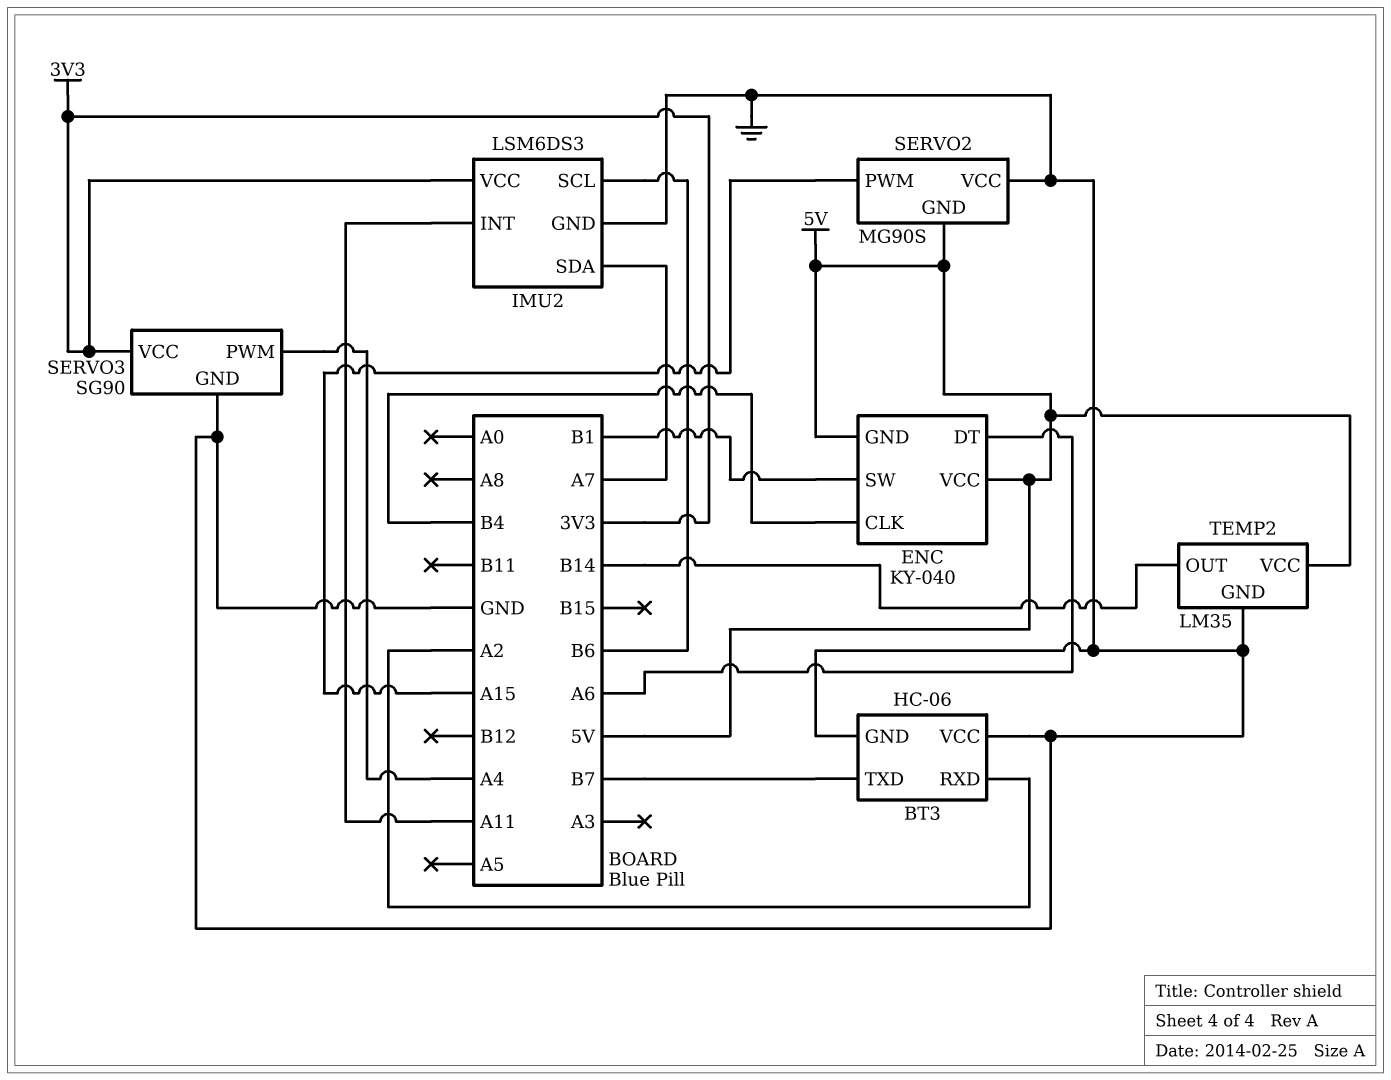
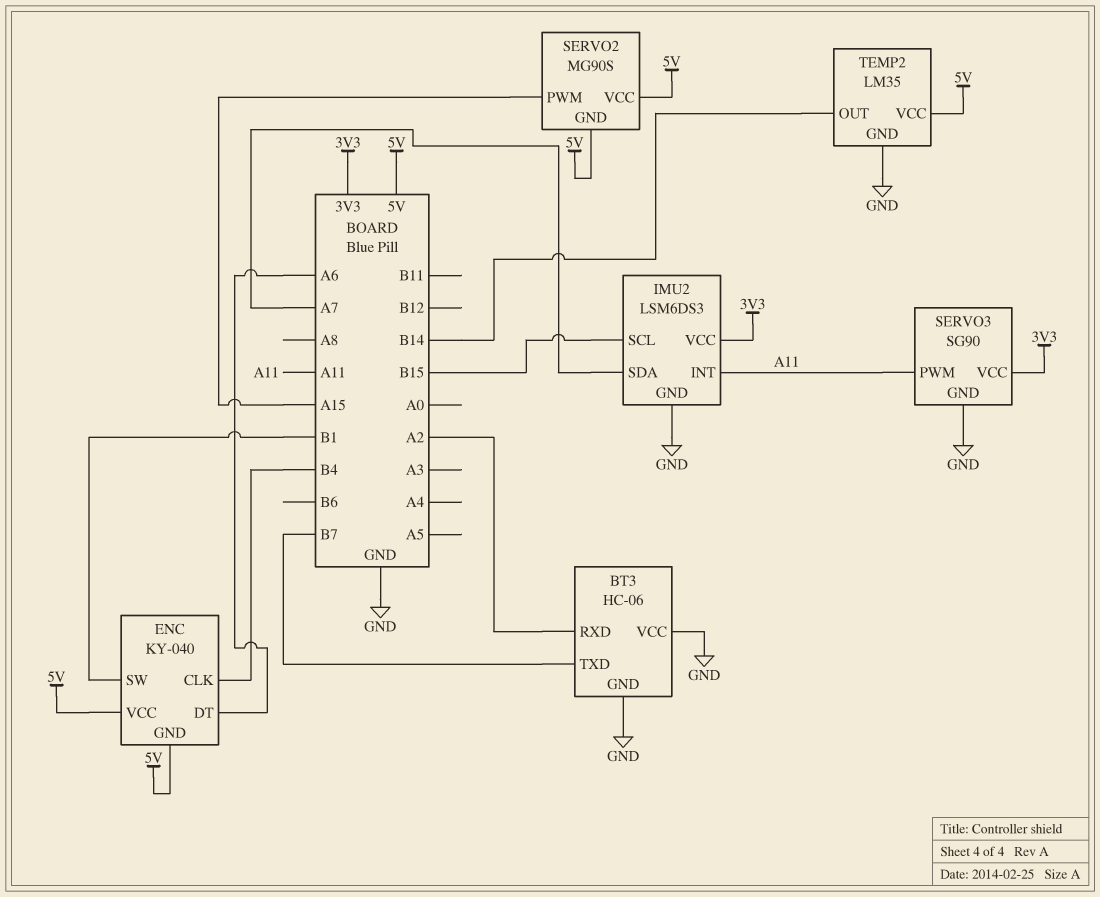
IMU2 pin SCL: B6 -> B15
SERVO2 pin VCC: GND -> 5V
SERVO3 pin PWM: A4 -> A11

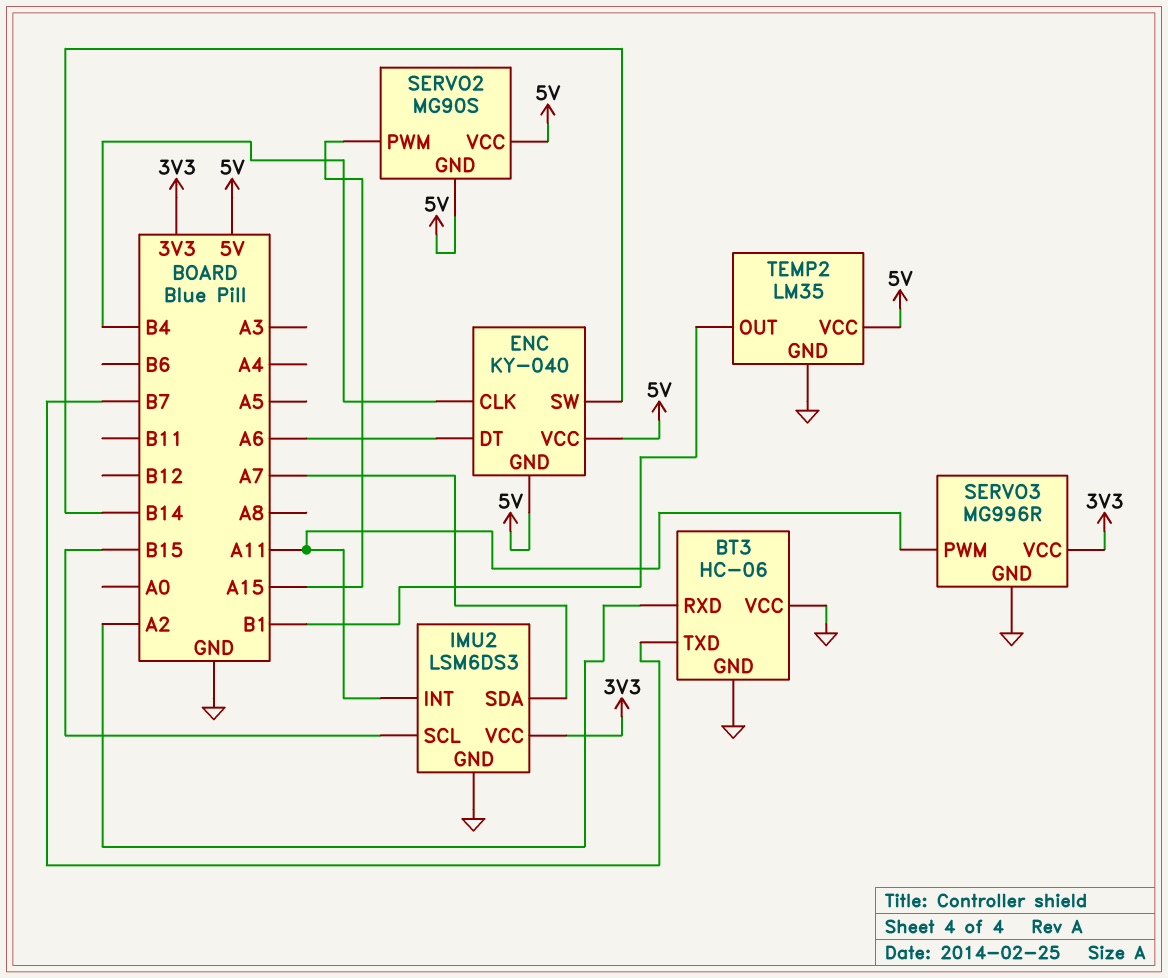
ENC pin SW: B1 -> B14
SERVO3: SG90 -> MG996R
TEMP2 pin OUT: B14 -> B1

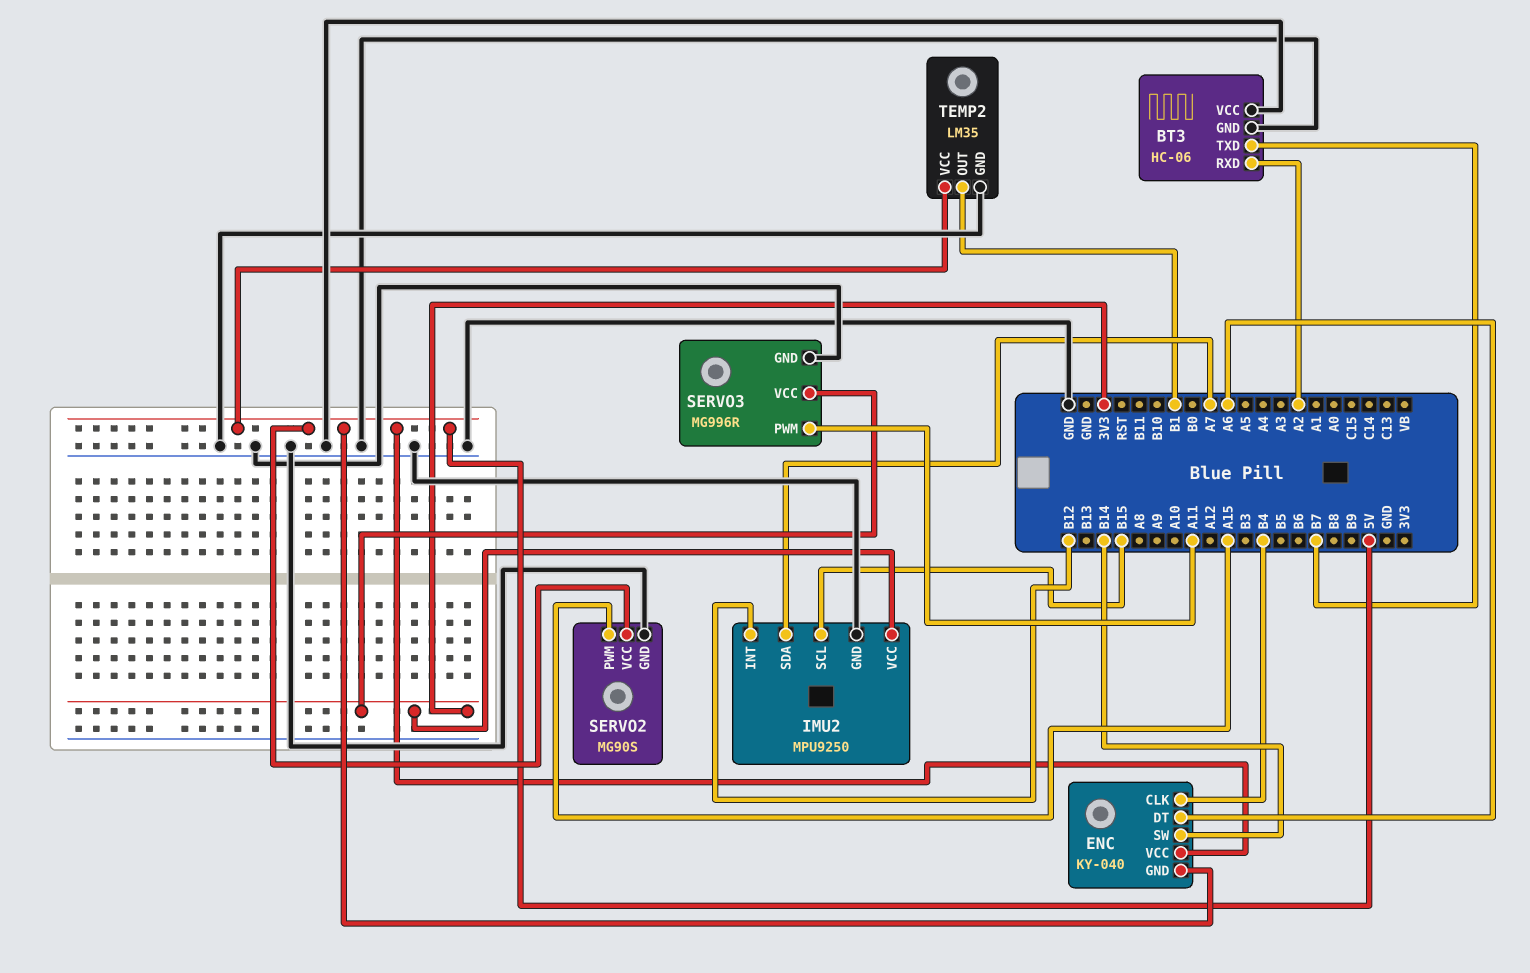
IMU2: LSM6DS3 -> MPU9250
IMU2 pin INT: A11 -> B12
SERVO2 pin GND: 5V -> GND

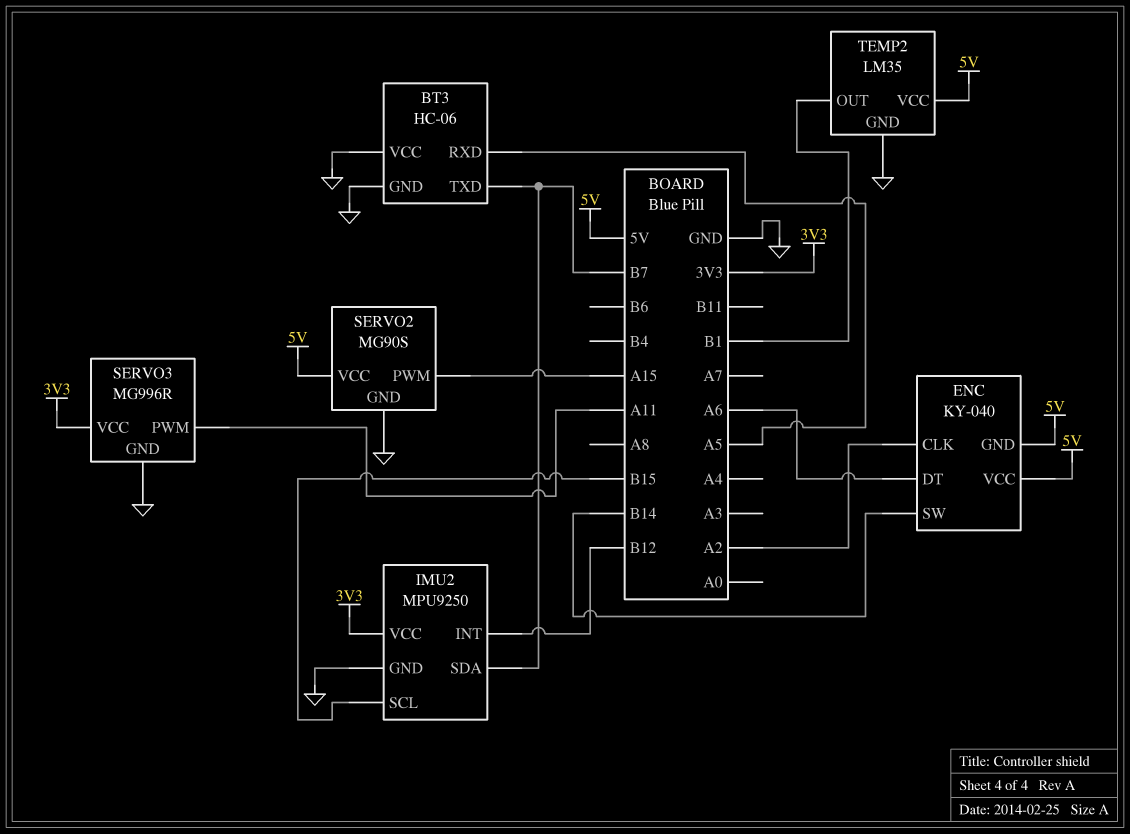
BT3 pin RXD: A2 -> A5
ENC pin CLK: B4 -> A2
IMU2 pin SDA: A7 -> B7

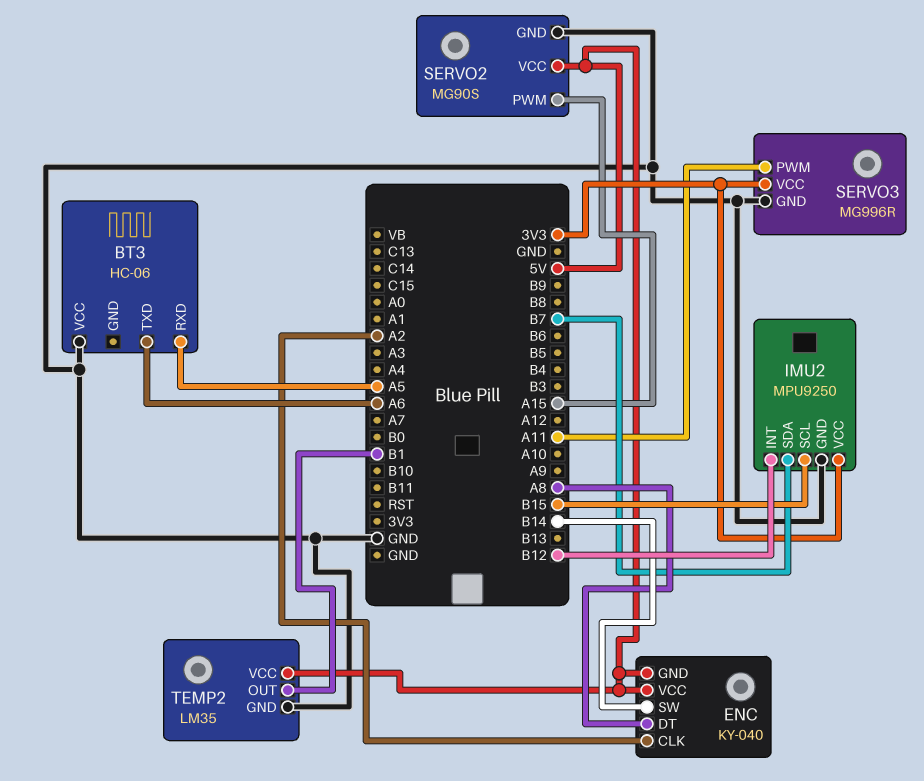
BT3 pin GND: GND -> none
BT3 pin TXD: B7 -> A6
ENC pin DT: A6 -> A8

